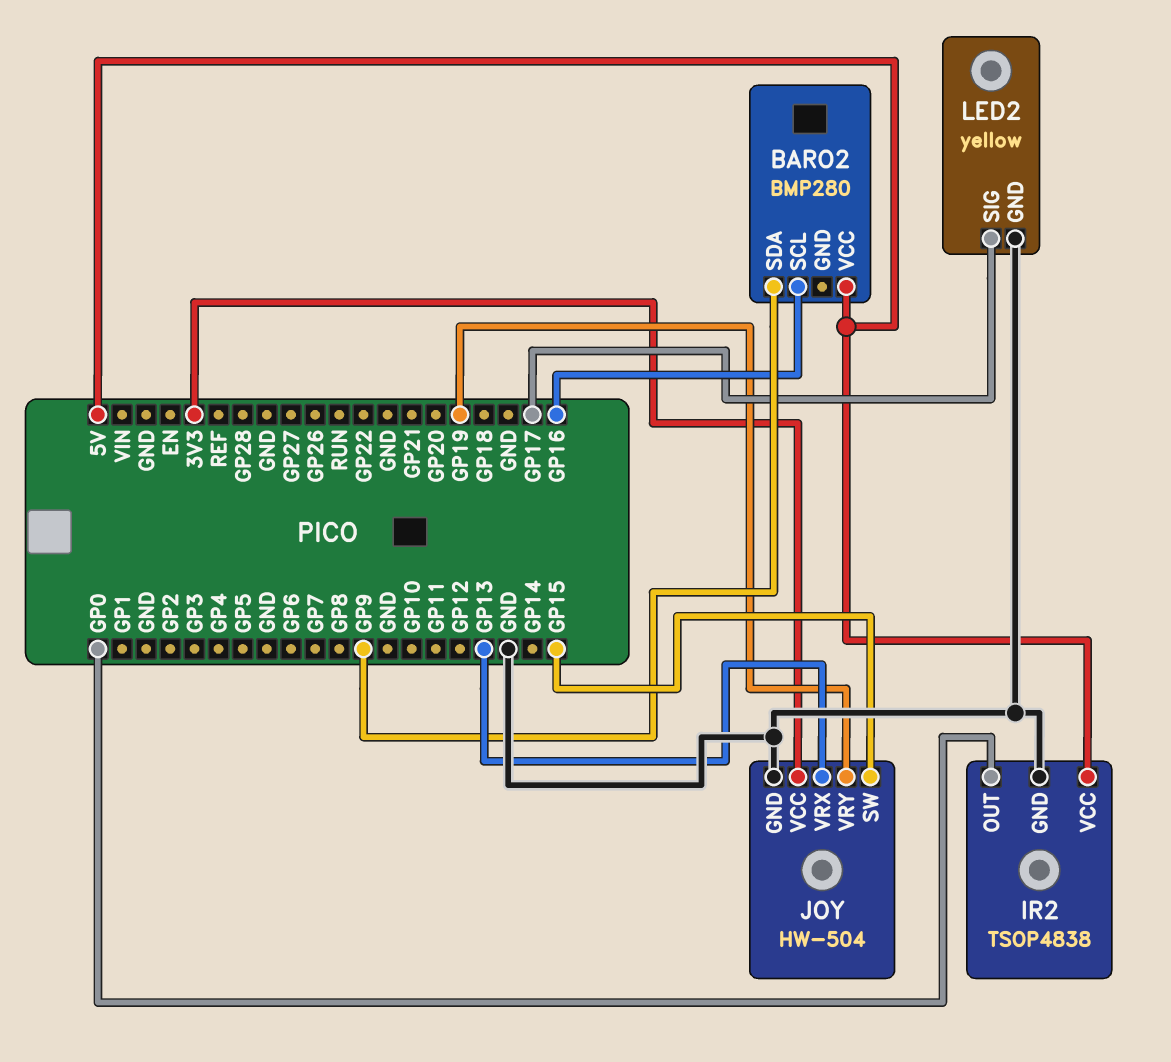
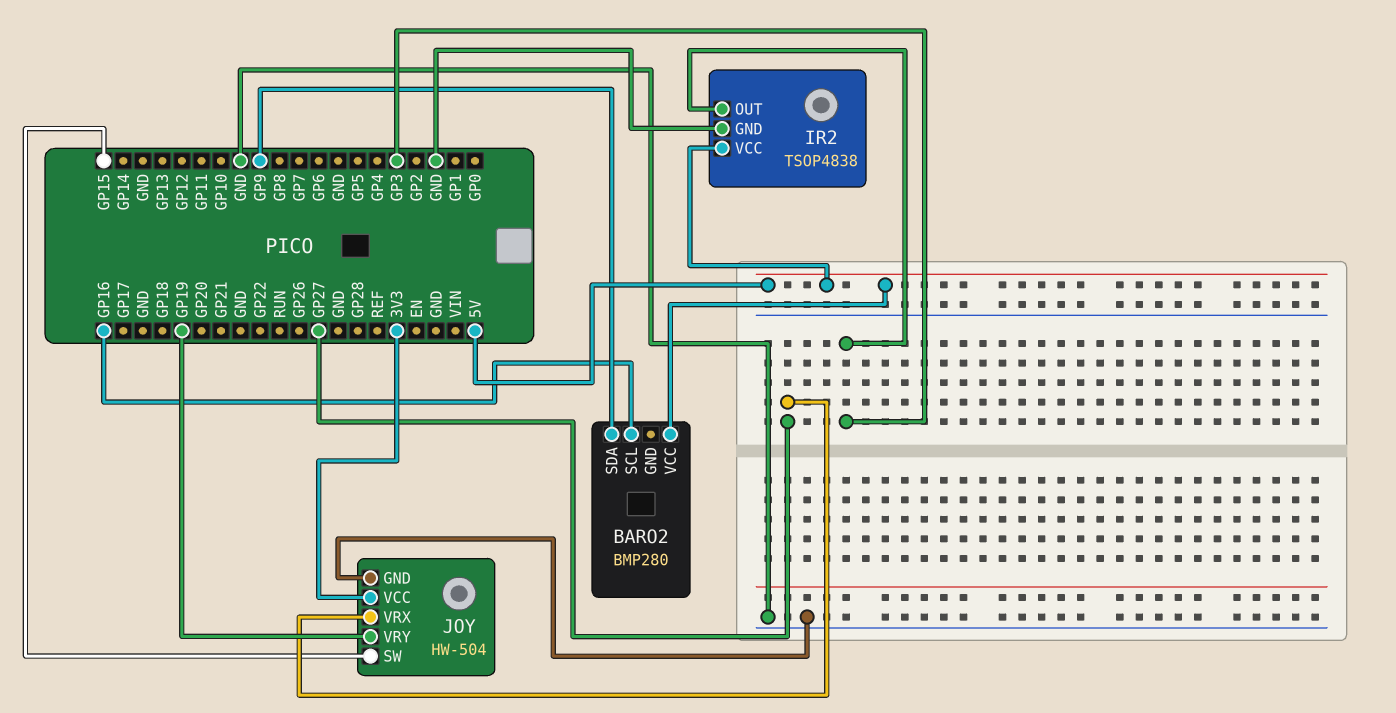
IR2 pin OUT: GP0 -> GP3
JOY pin VRX: GP13 -> GP27
LED2: yellow -> none
LED2 pin GND: GND -> none
LED2 pin SIG: GP17 -> none

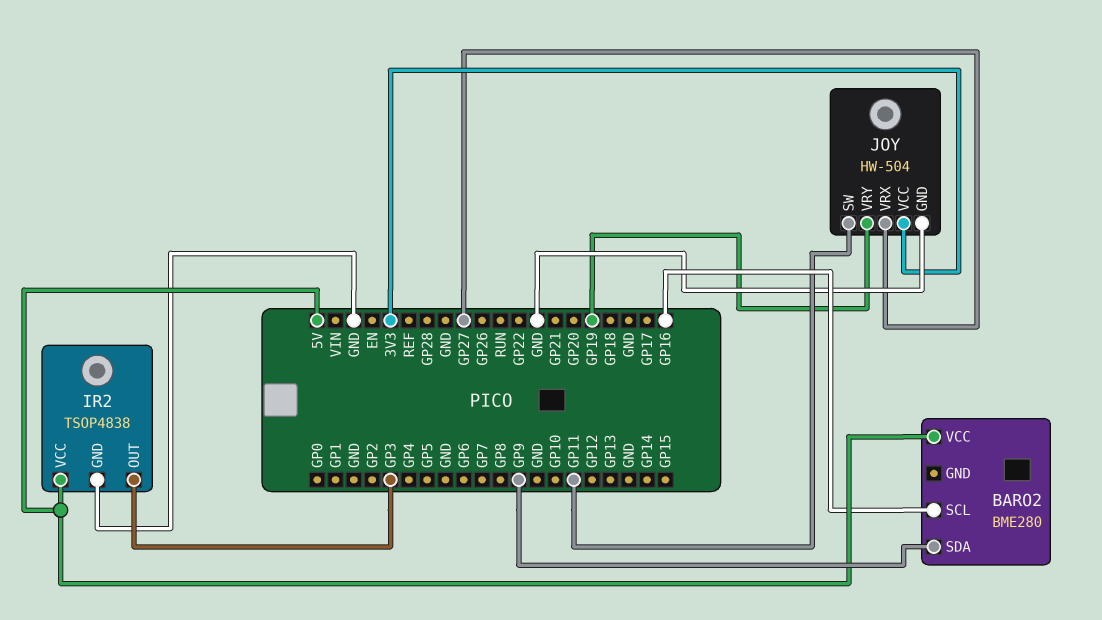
BARO2: BMP280 -> BME280
JOY pin SW: GP15 -> GP11

